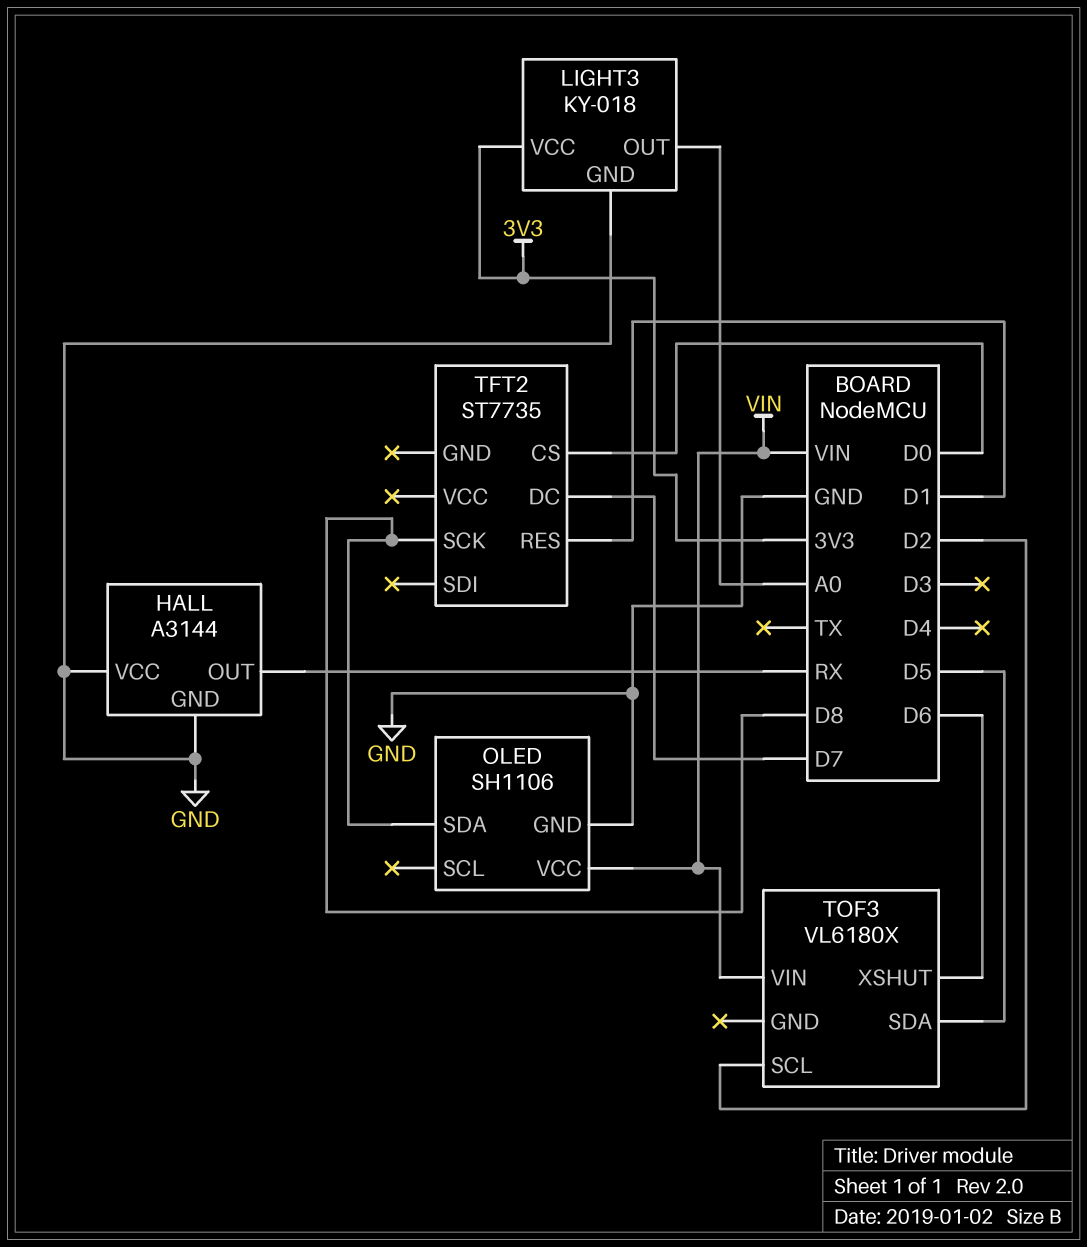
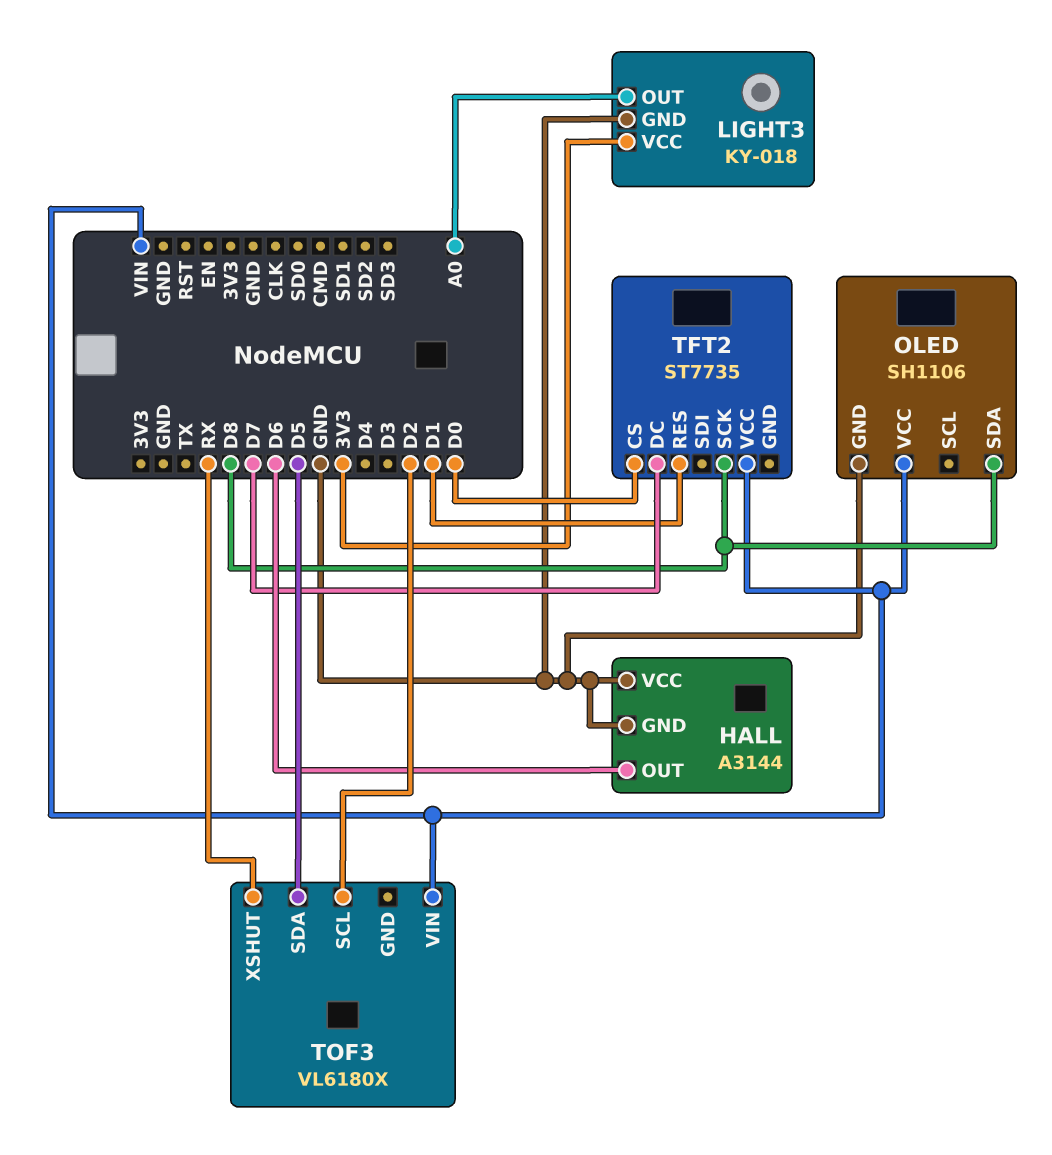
HALL pin OUT: RX -> D6
TFT2 pin VCC: none -> VIN
TOF3 pin XSHUT: D6 -> RX

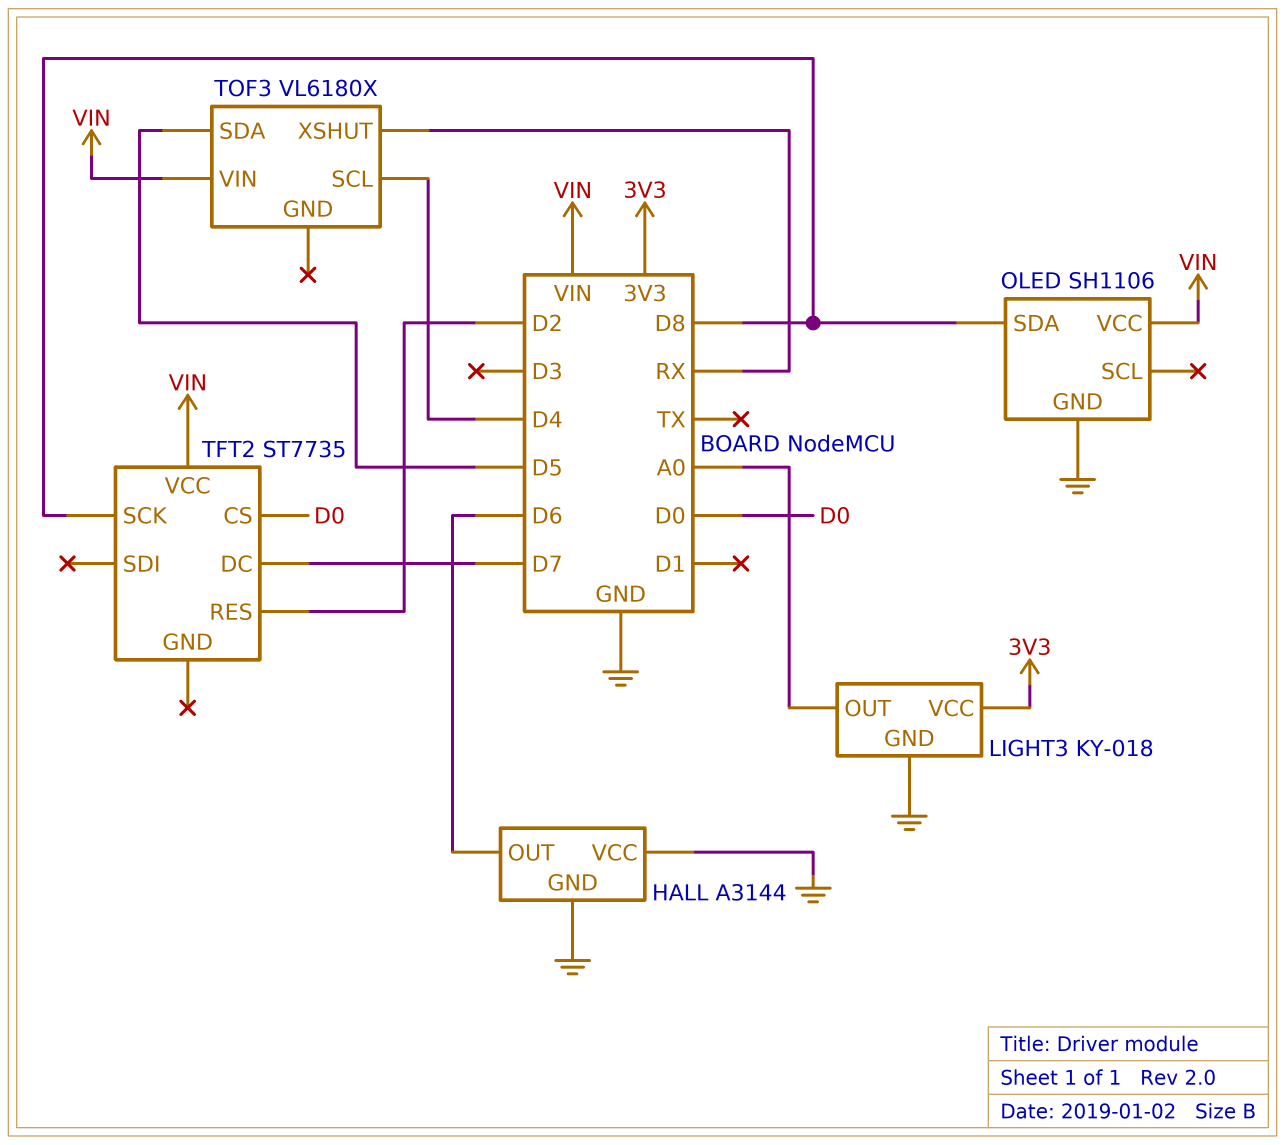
TFT2 pin RES: D1 -> D2
TOF3 pin SCL: D2 -> D4

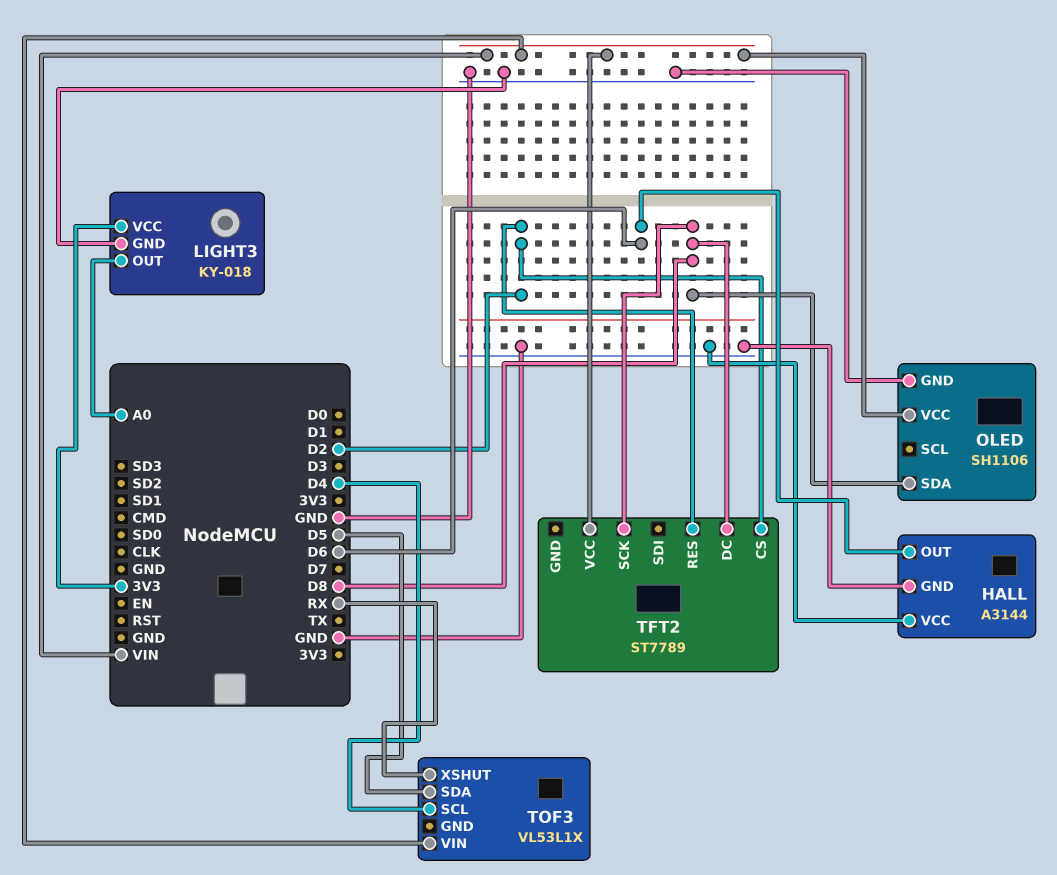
TFT2: ST7735 -> ST7789
TFT2 pin CS: D0 -> D2
TFT2 pin DC: D7 -> D8
TOF3: VL6180X -> VL53L1X

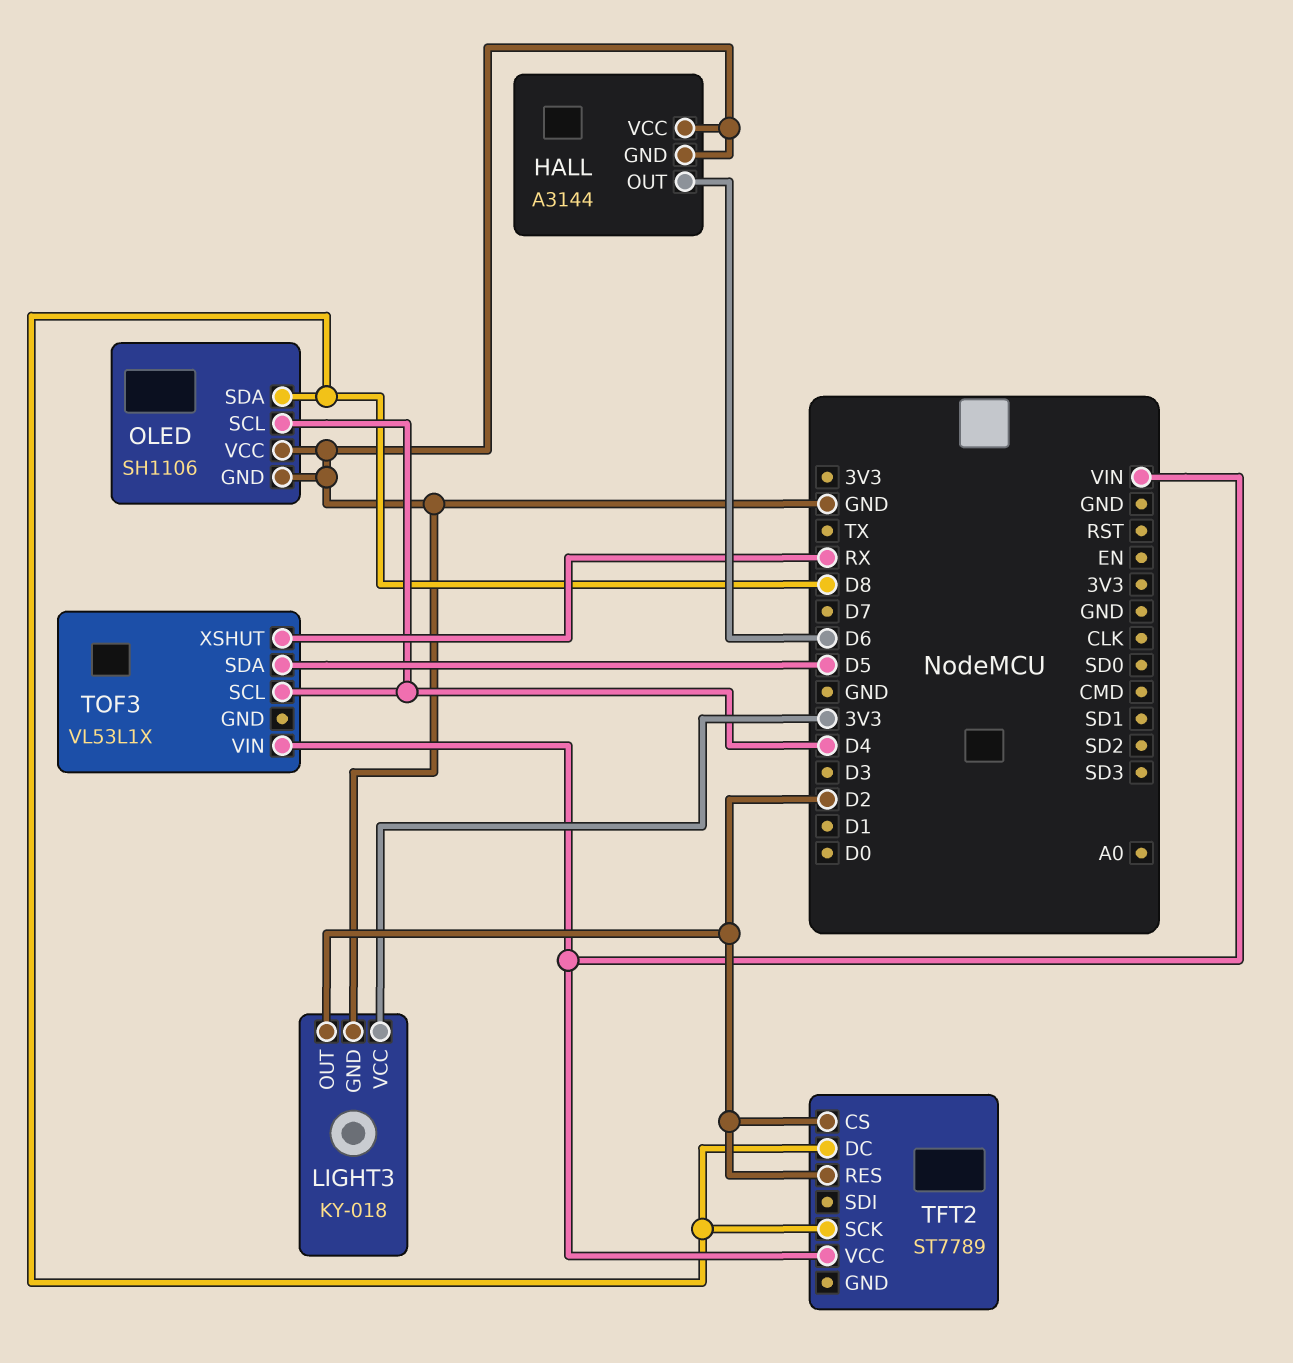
LIGHT3 pin OUT: A0 -> D2
OLED pin SCL: none -> D4
OLED pin VCC: VIN -> GND

